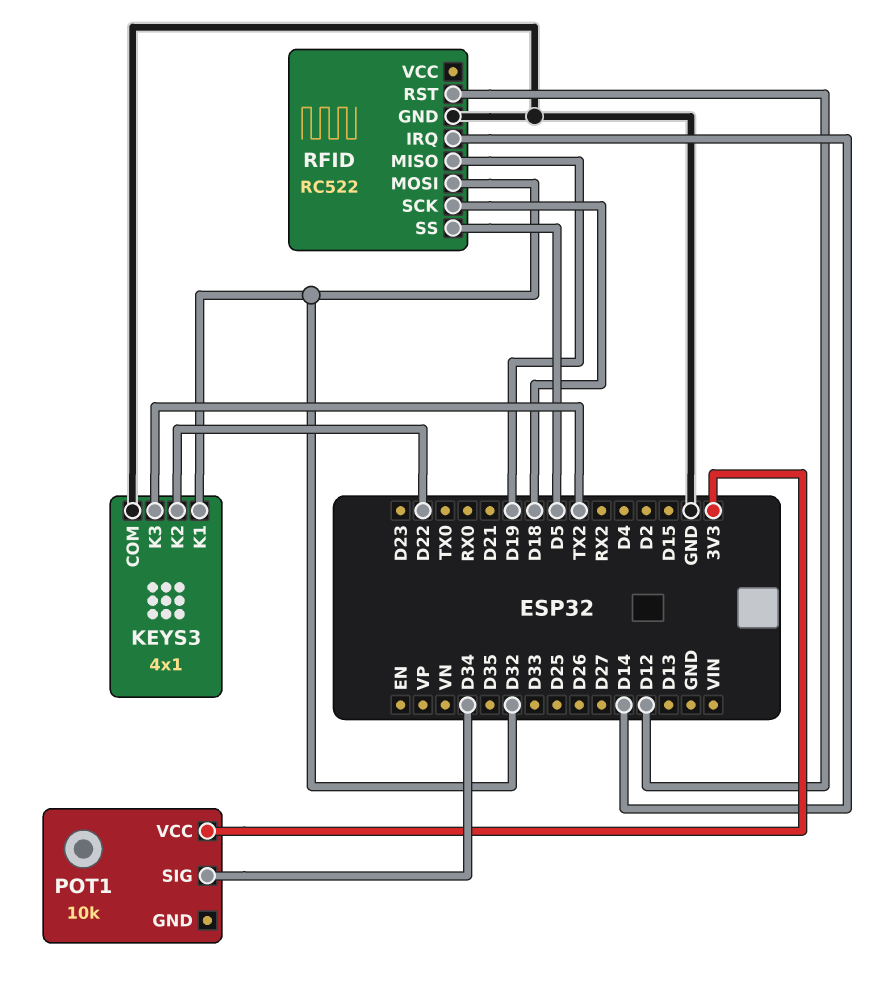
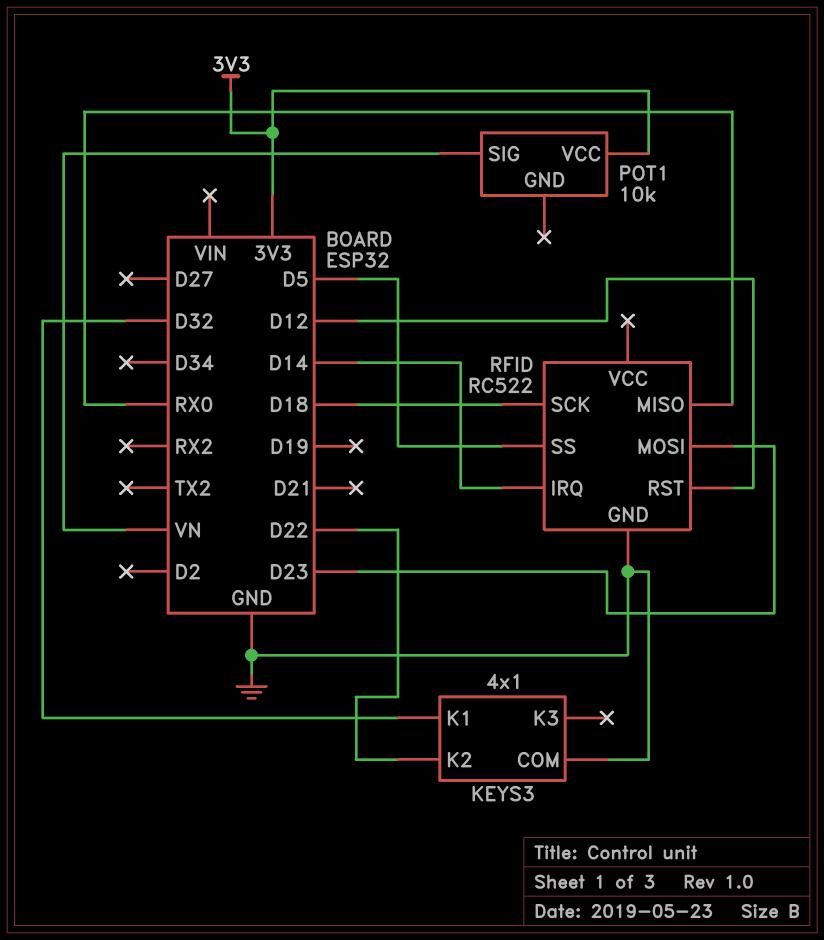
KEYS3 pin K3: TX2 -> none
POT1 pin SIG: D34 -> VN
RFID pin MISO: D19 -> RX0
RFID pin MOSI: D32 -> D23

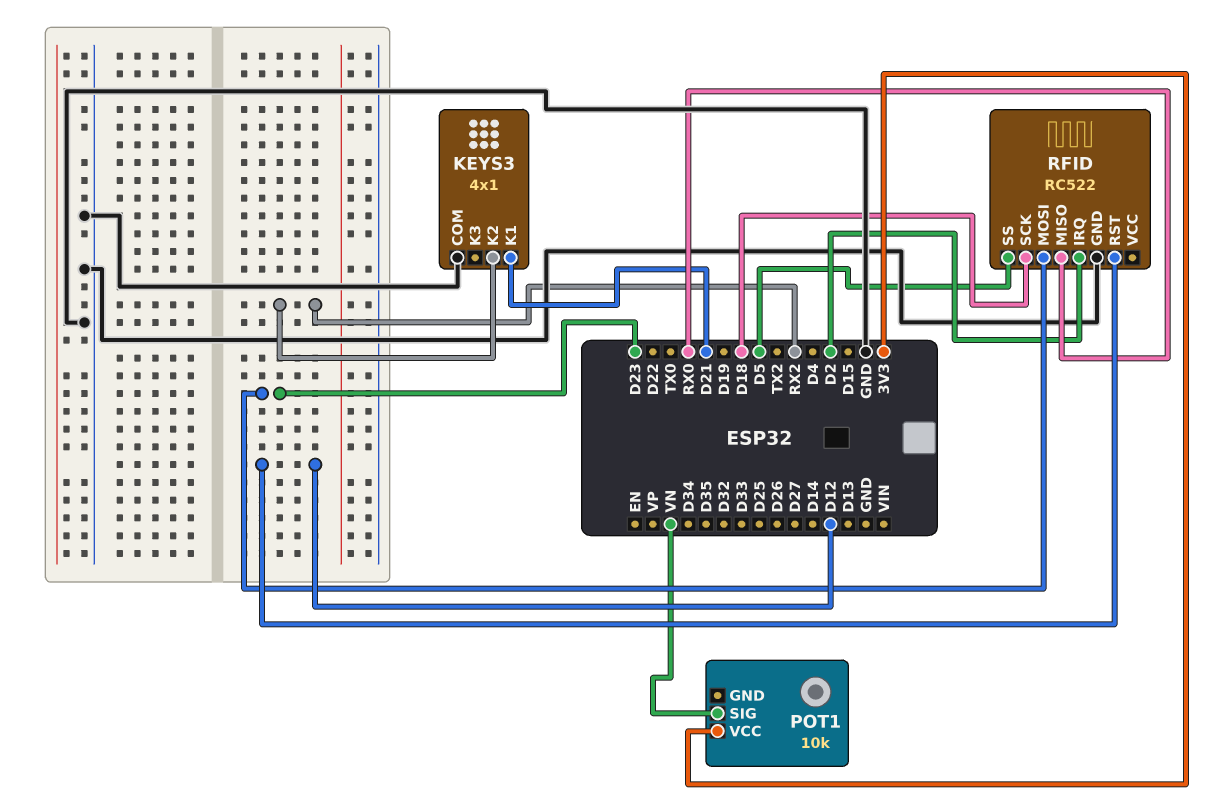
KEYS3 pin K1: D32 -> D21
KEYS3 pin K2: D22 -> RX2
RFID pin IRQ: D14 -> D2

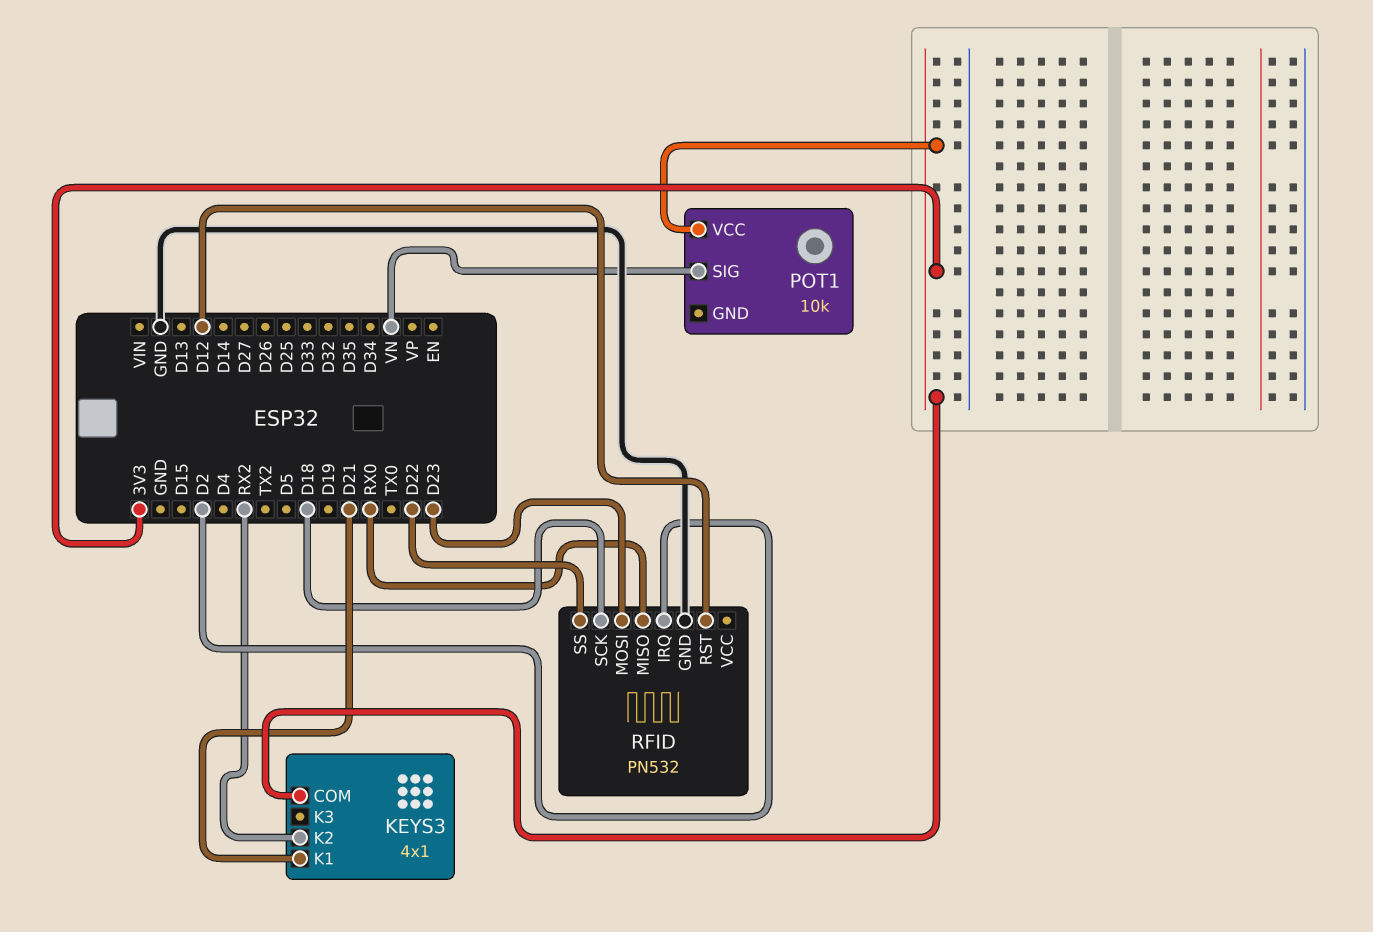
KEYS3 pin COM: GND -> 3V3
RFID: RC522 -> PN532
RFID pin SS: D5 -> D22

